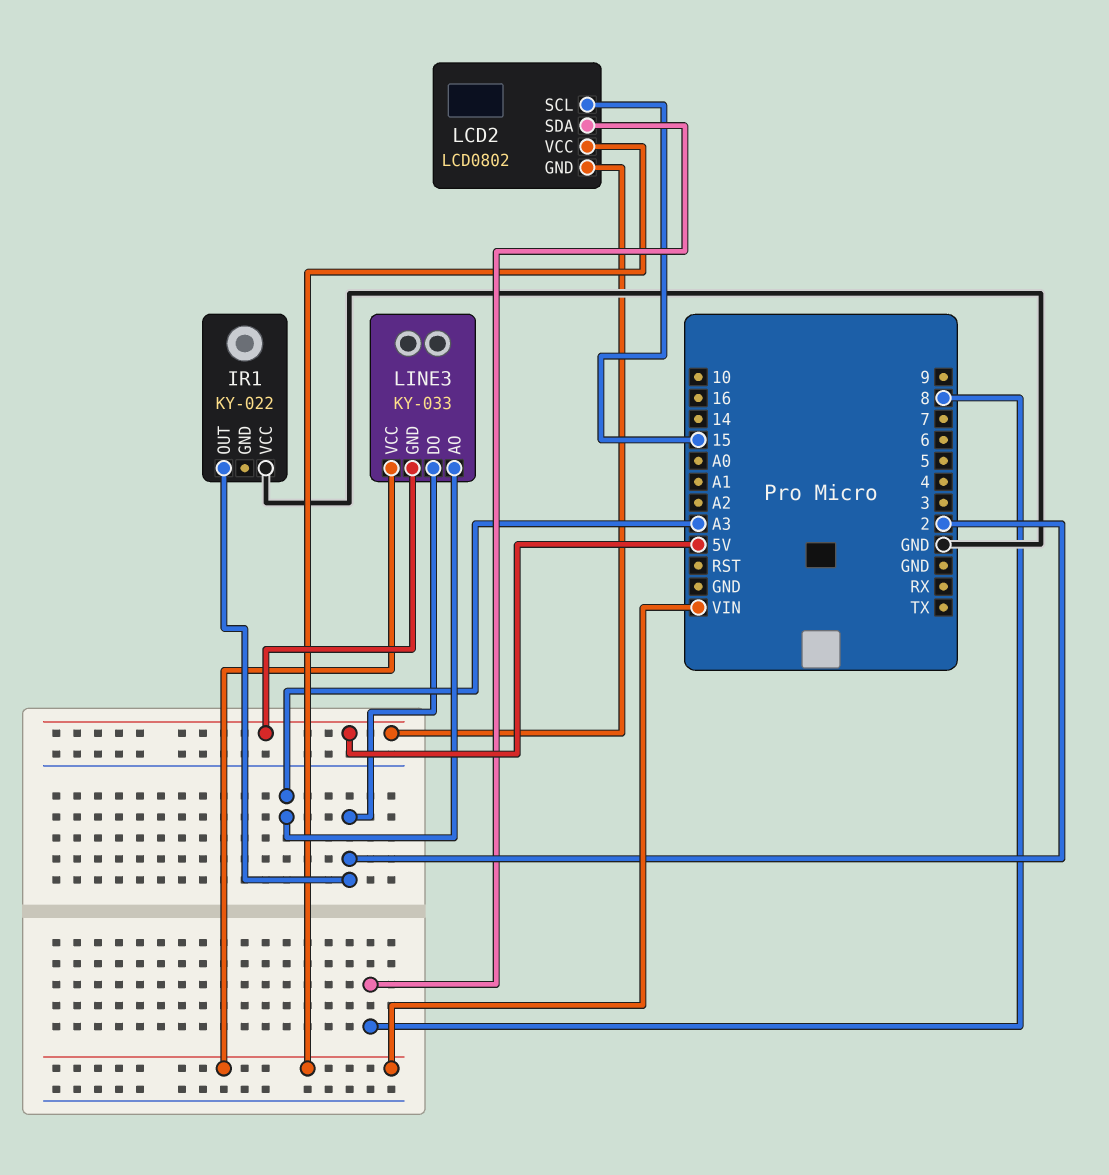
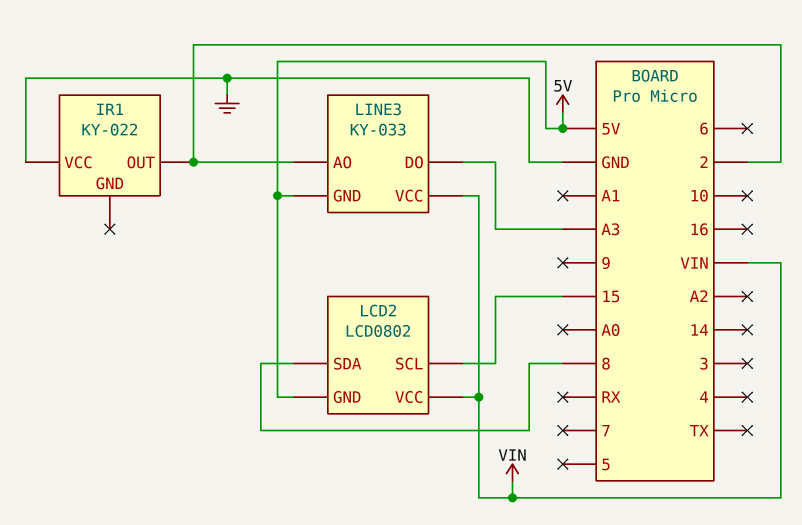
LINE3 pin AO: A3 -> 2
LINE3 pin DO: 2 -> A3

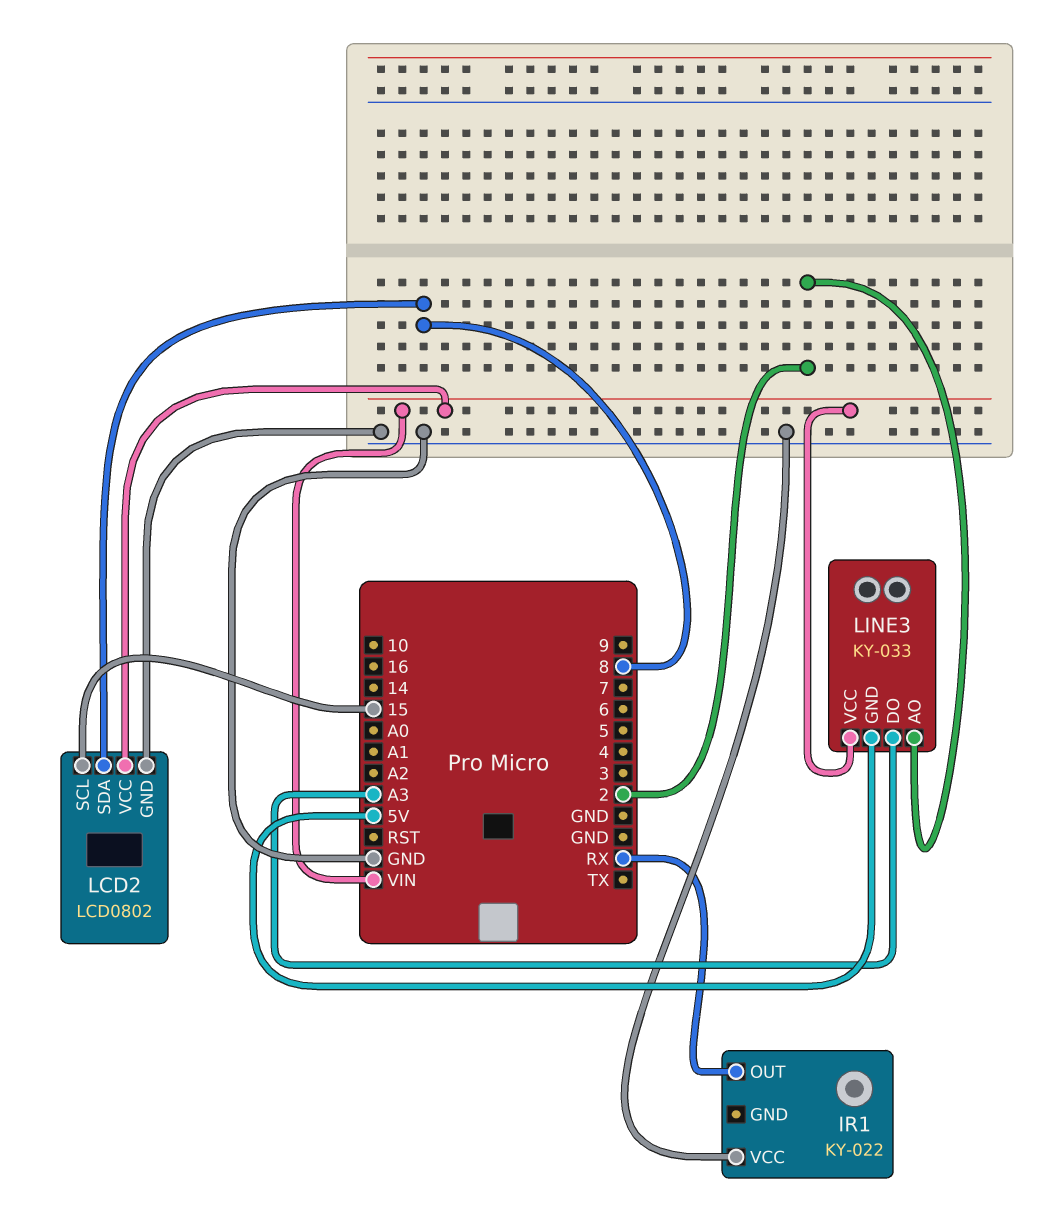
IR1 pin OUT: 2 -> RX
LCD2 pin GND: 5V -> GND

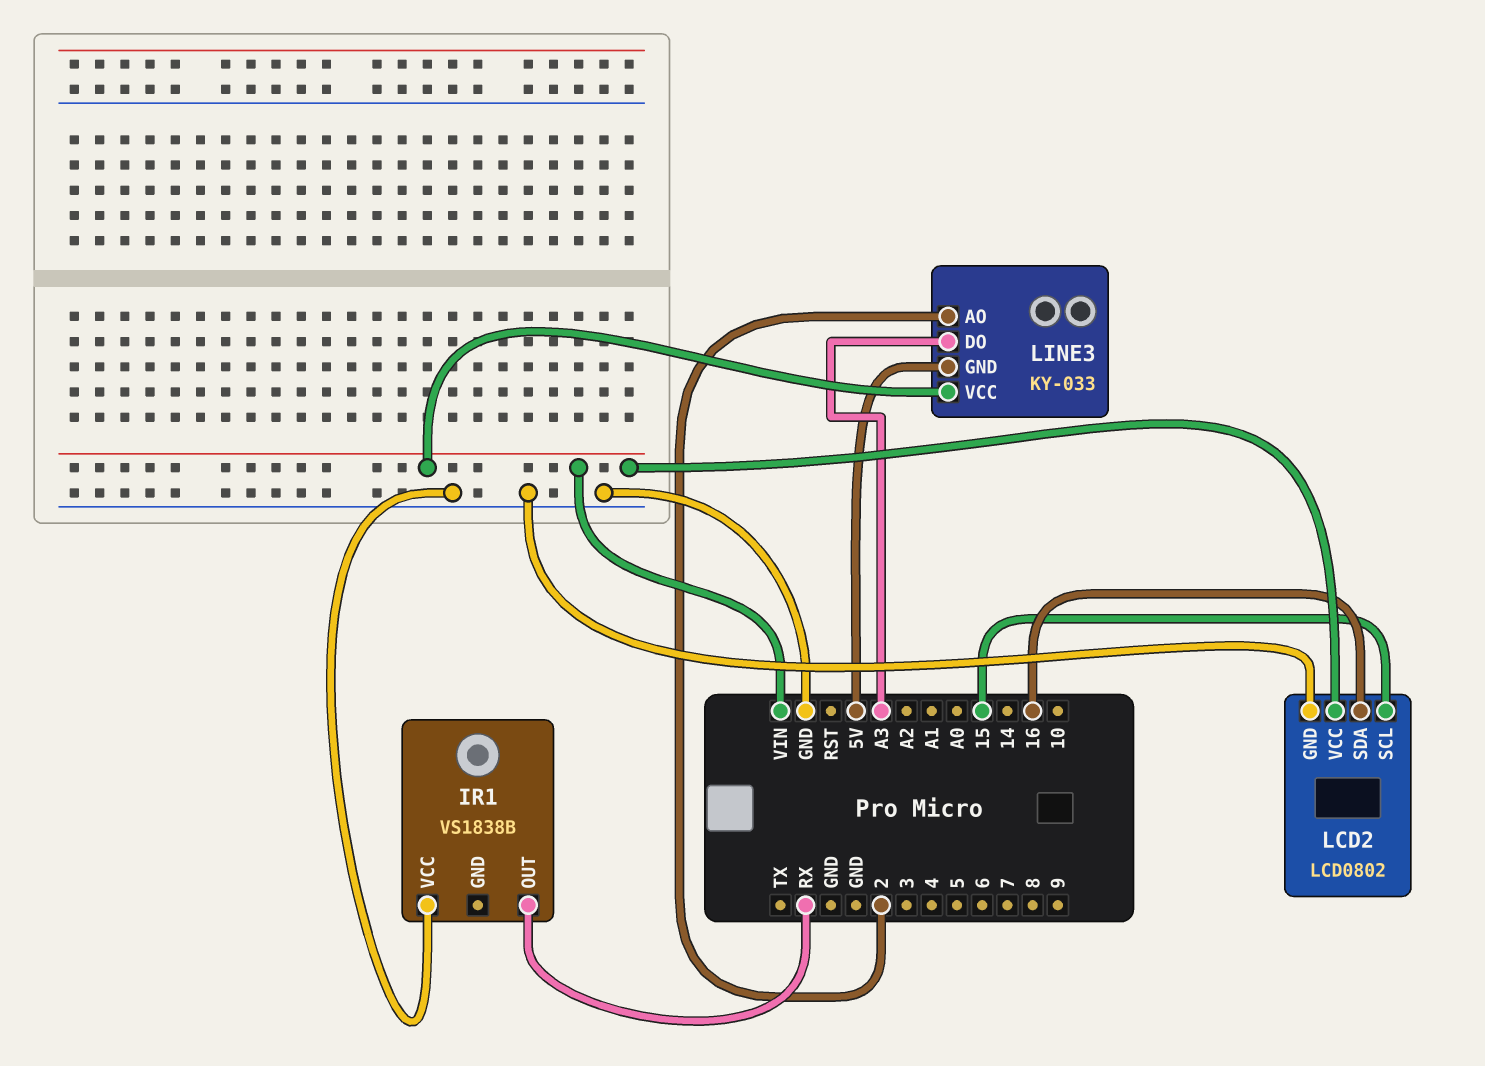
IR1: KY-022 -> VS1838B
LCD2 pin SDA: 8 -> 16

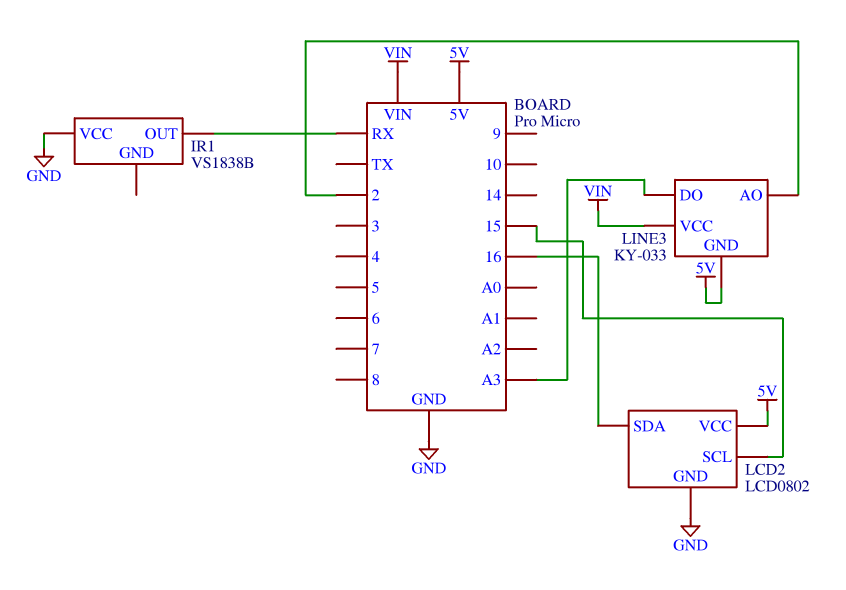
LCD2 pin VCC: VIN -> 5V

